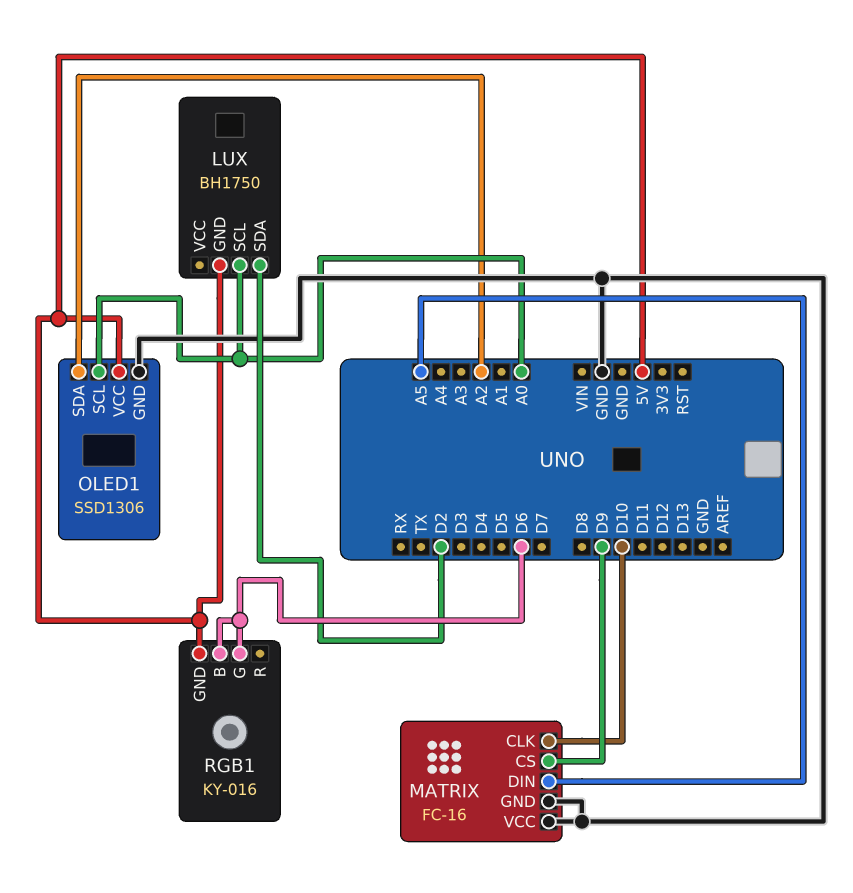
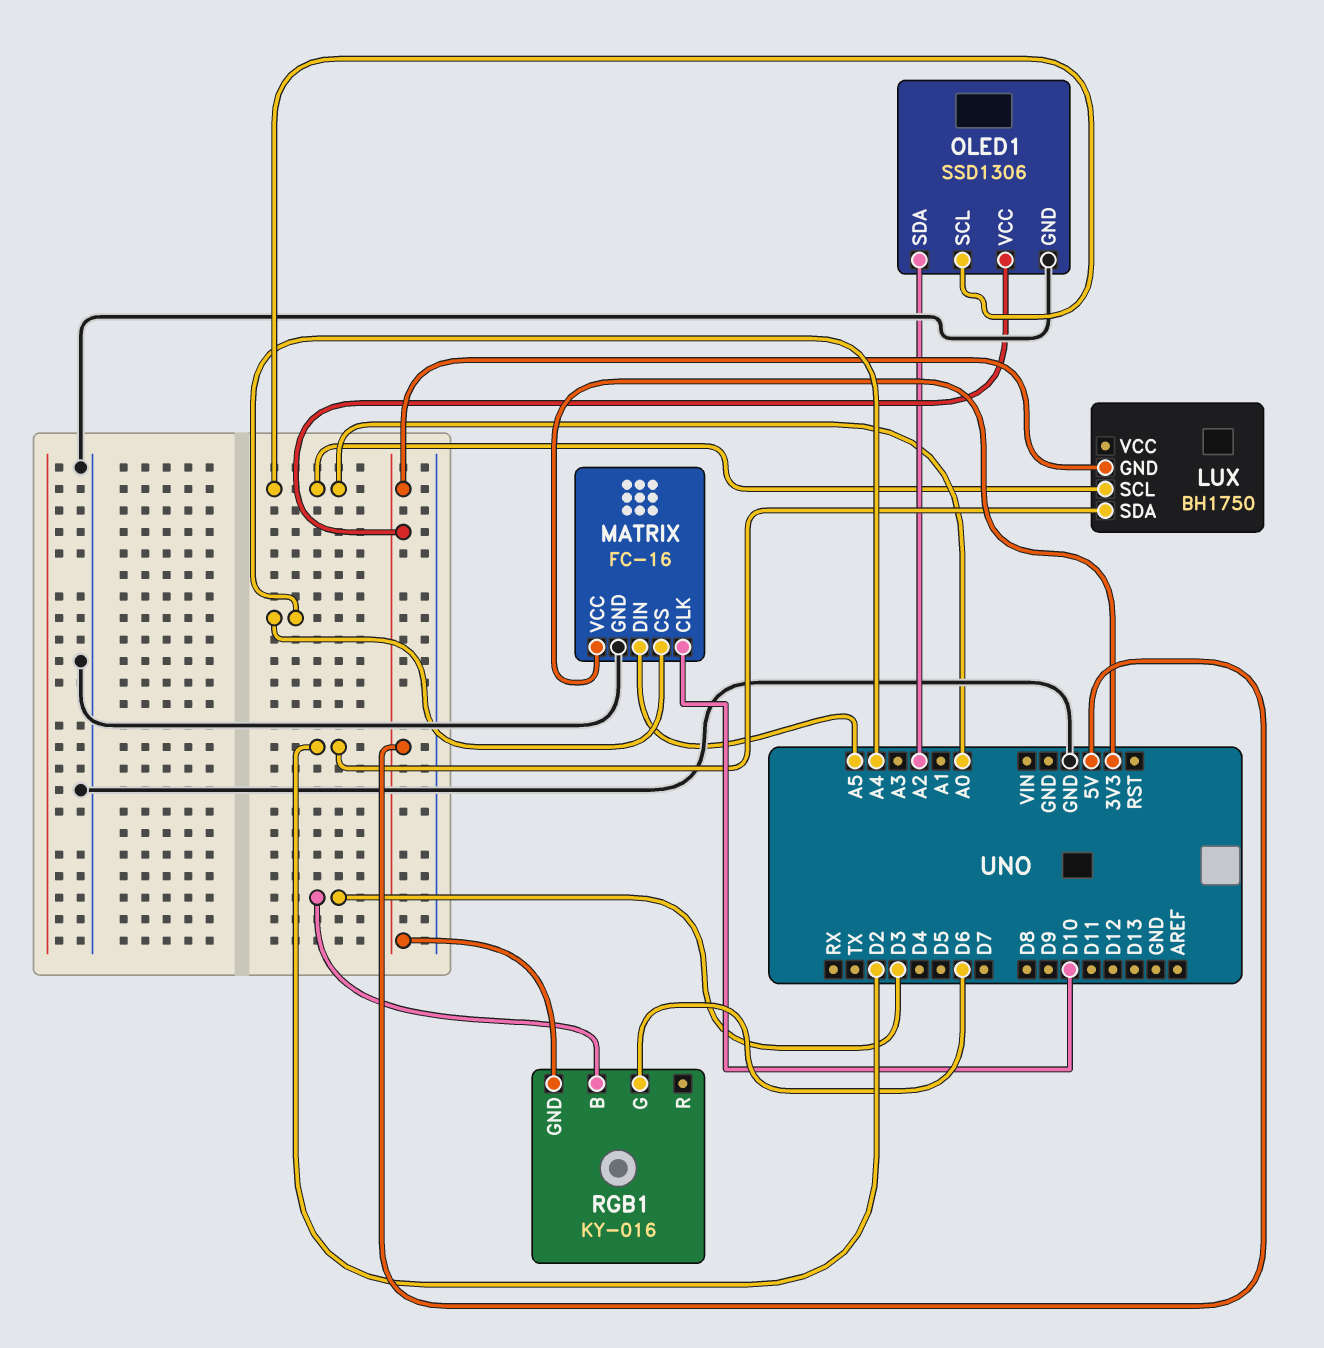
MATRIX pin CS: D9 -> A4
MATRIX pin VCC: GND -> 3V3
RGB1 pin B: D6 -> D3

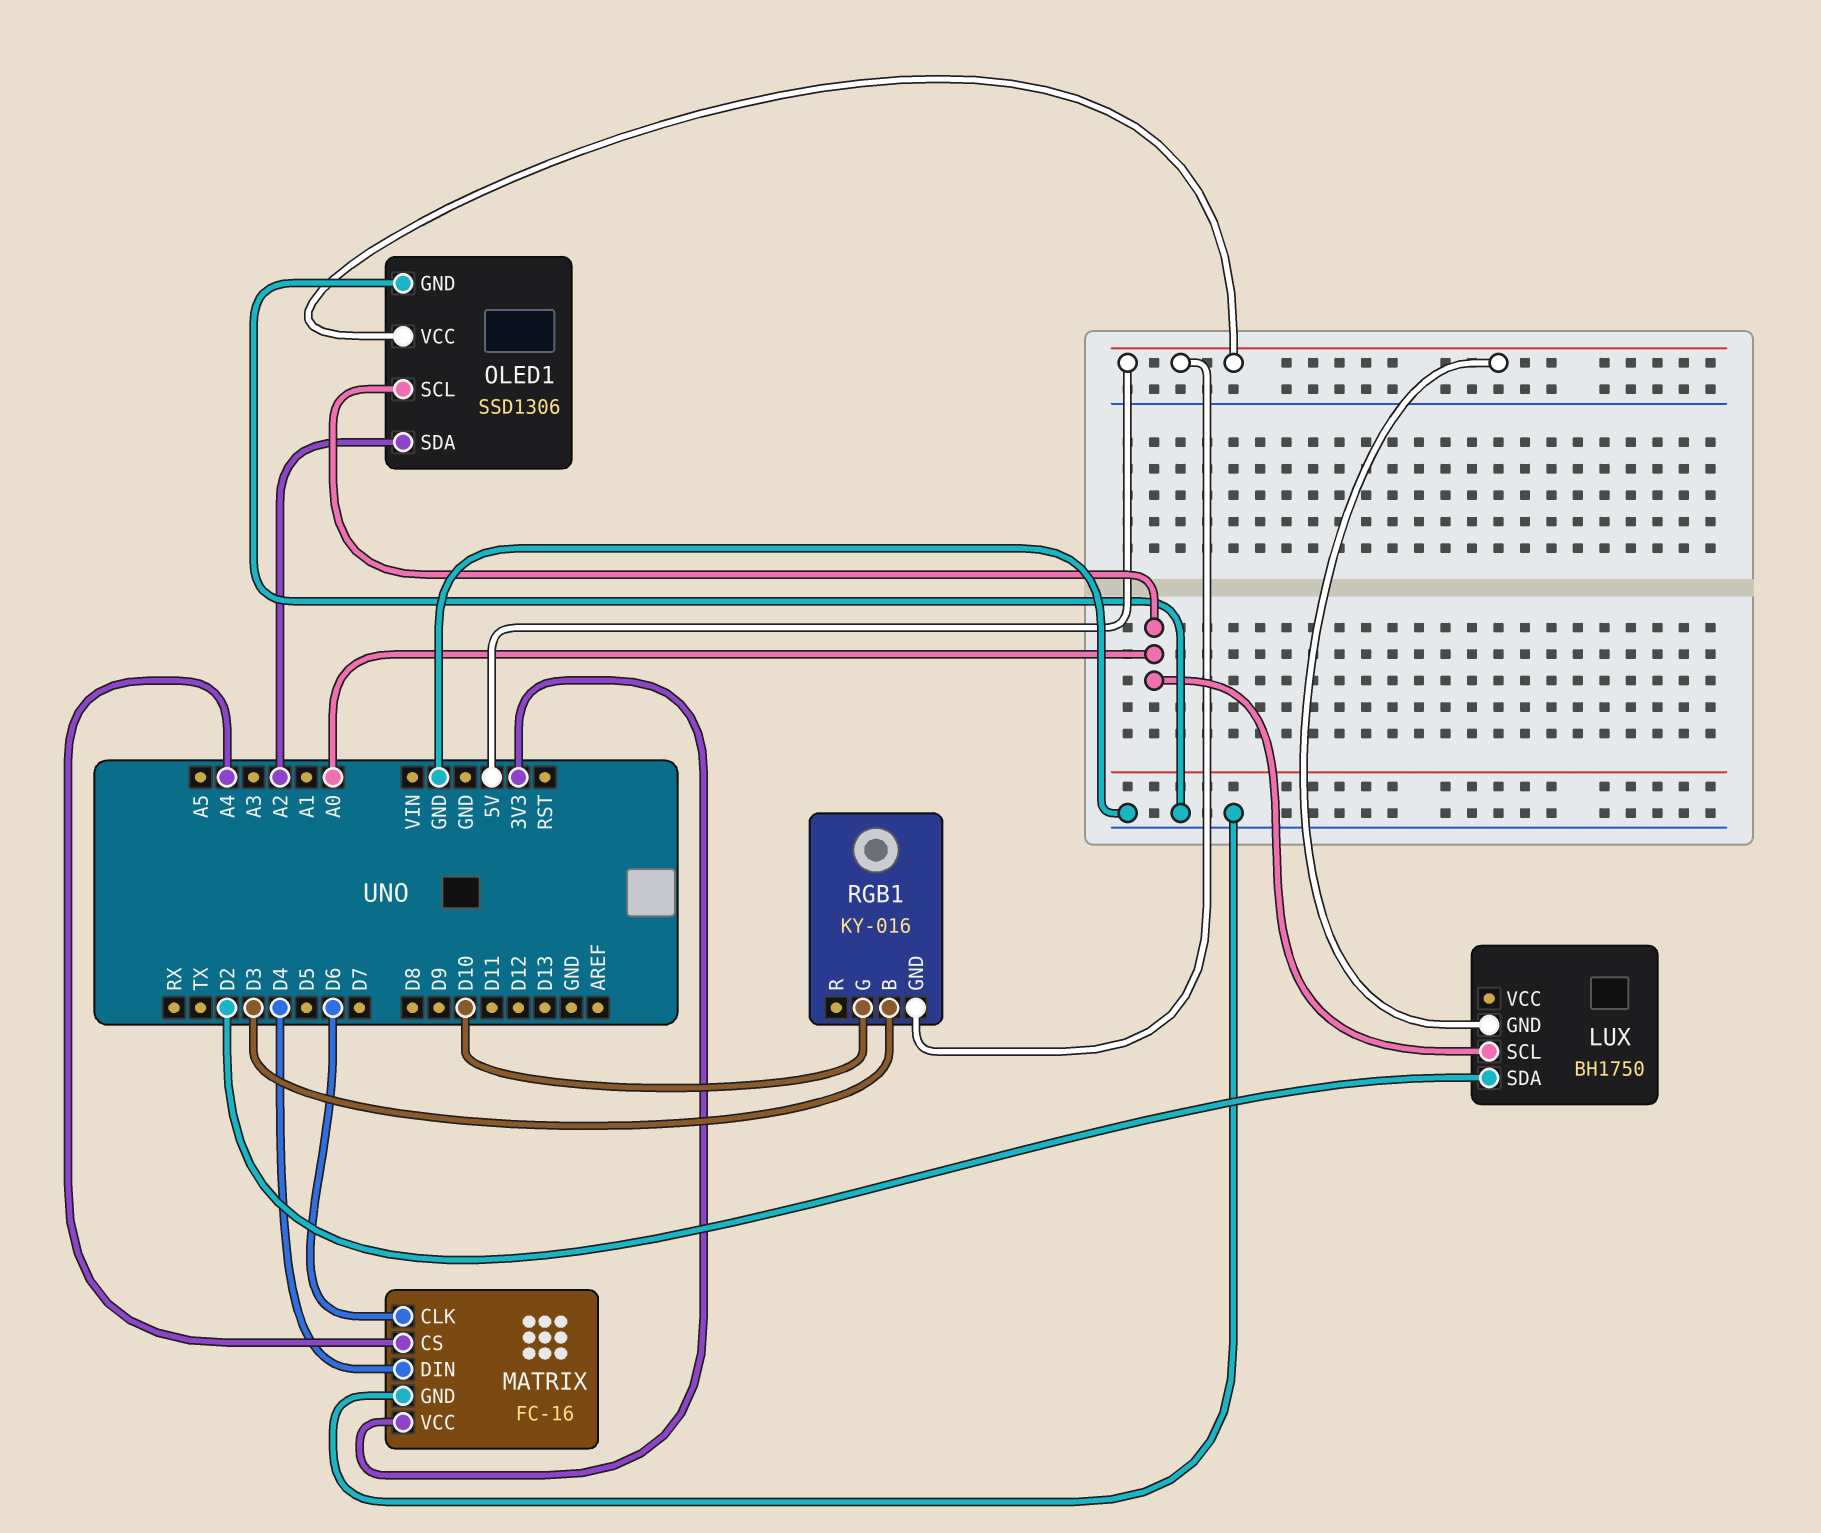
MATRIX pin CLK: D10 -> D6
MATRIX pin DIN: A5 -> D4
RGB1 pin G: D6 -> D10

